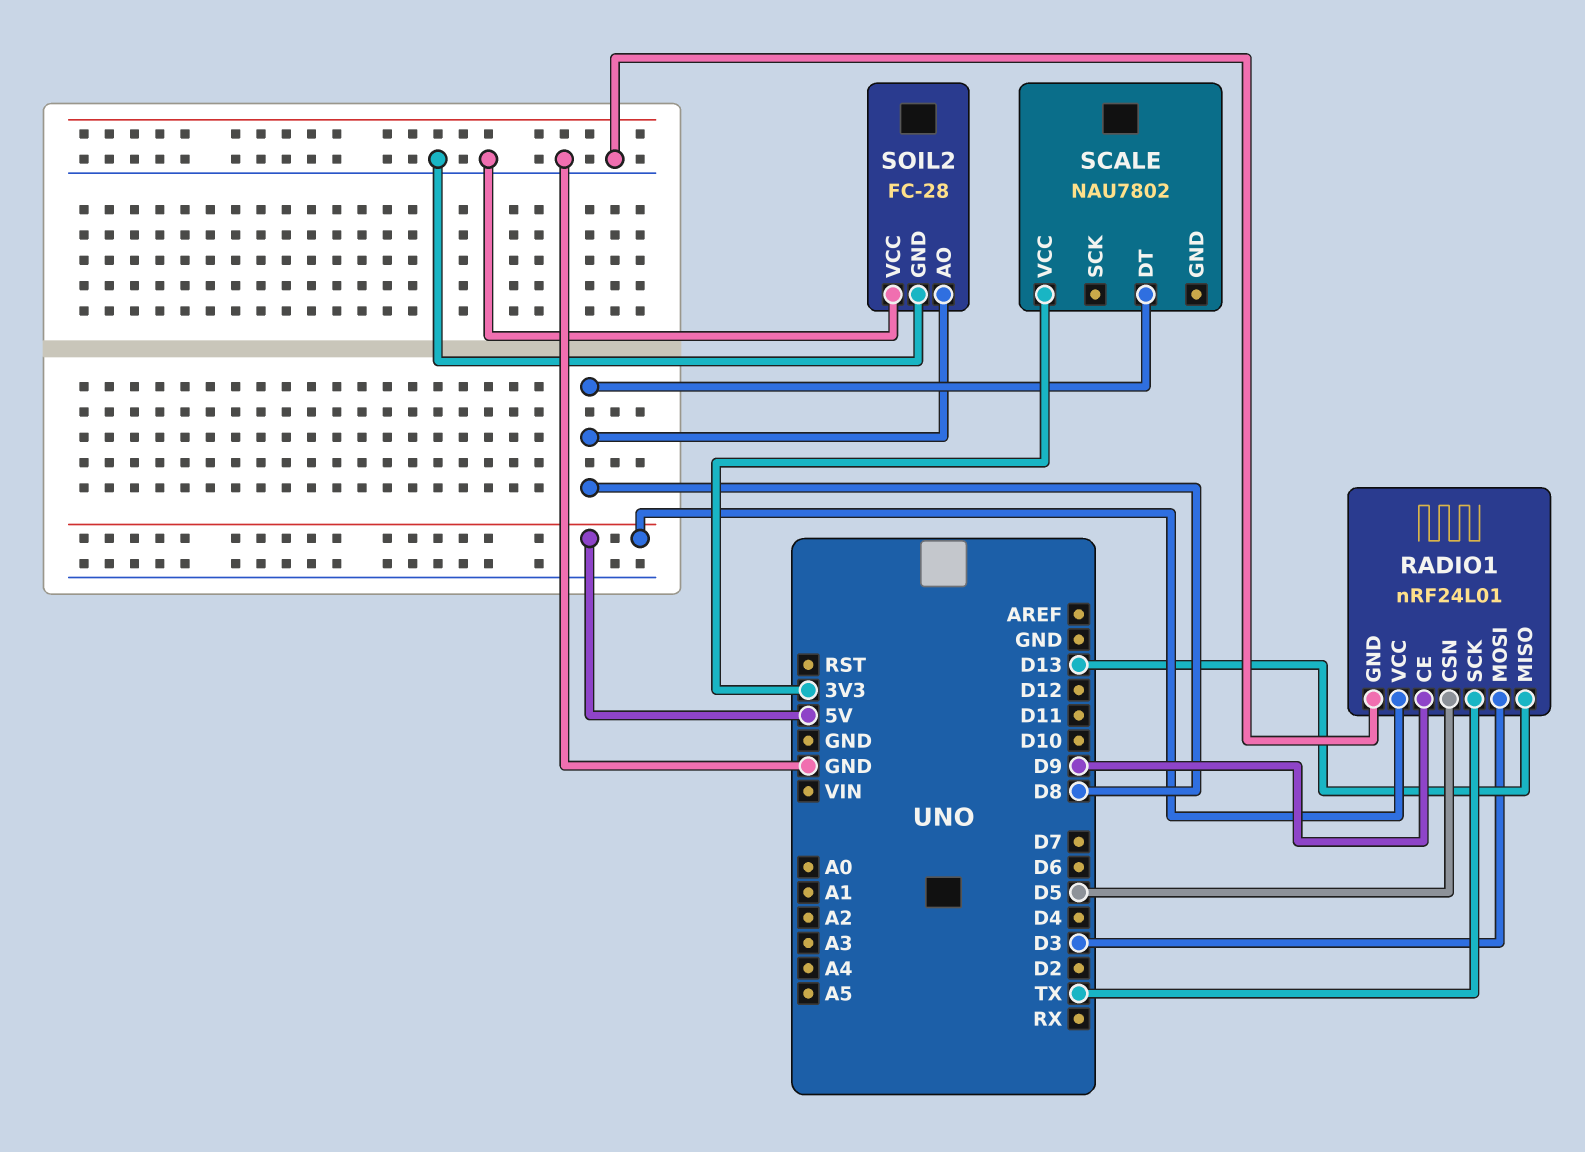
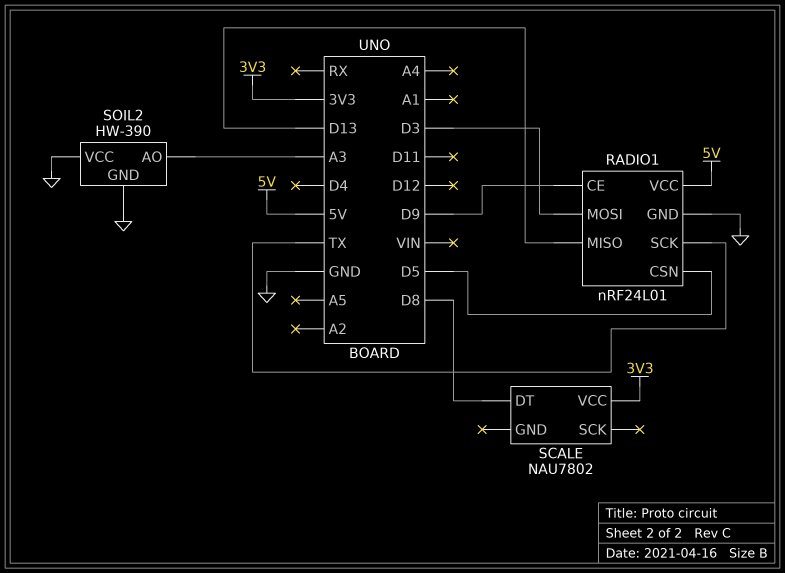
SOIL2: FC-28 -> HW-390
SOIL2 pin AO: D8 -> A3

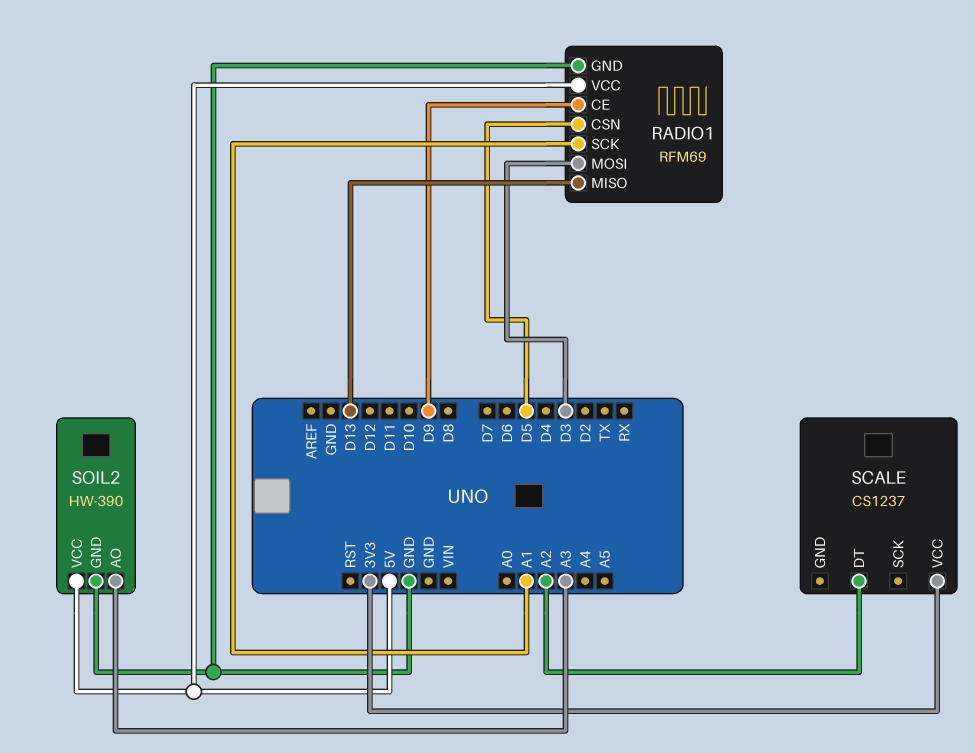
RADIO1: nRF24L01 -> RFM69
RADIO1 pin SCK: TX -> A1
SCALE: NAU7802 -> CS1237
SCALE pin DT: D8 -> A2
SOIL2 pin VCC: GND -> 5V

